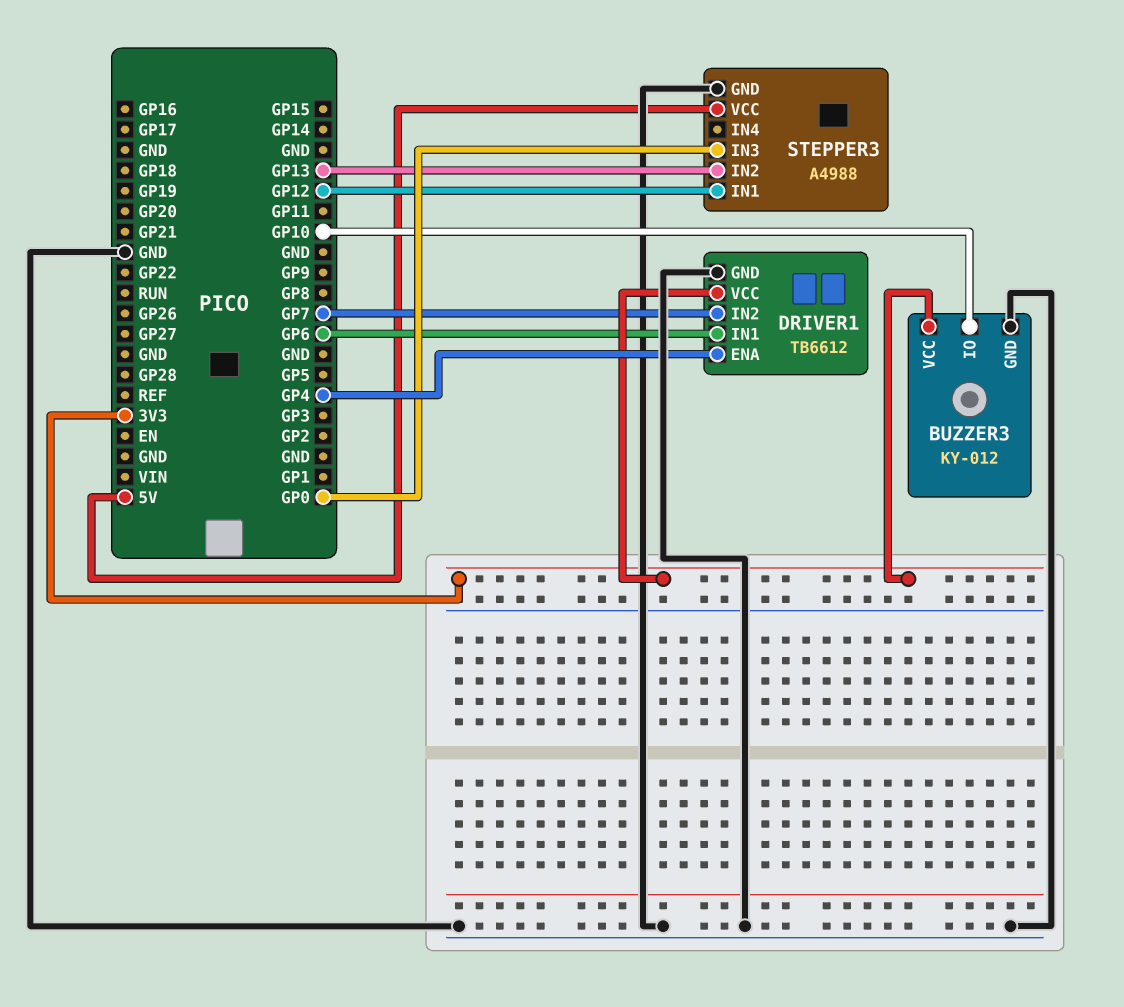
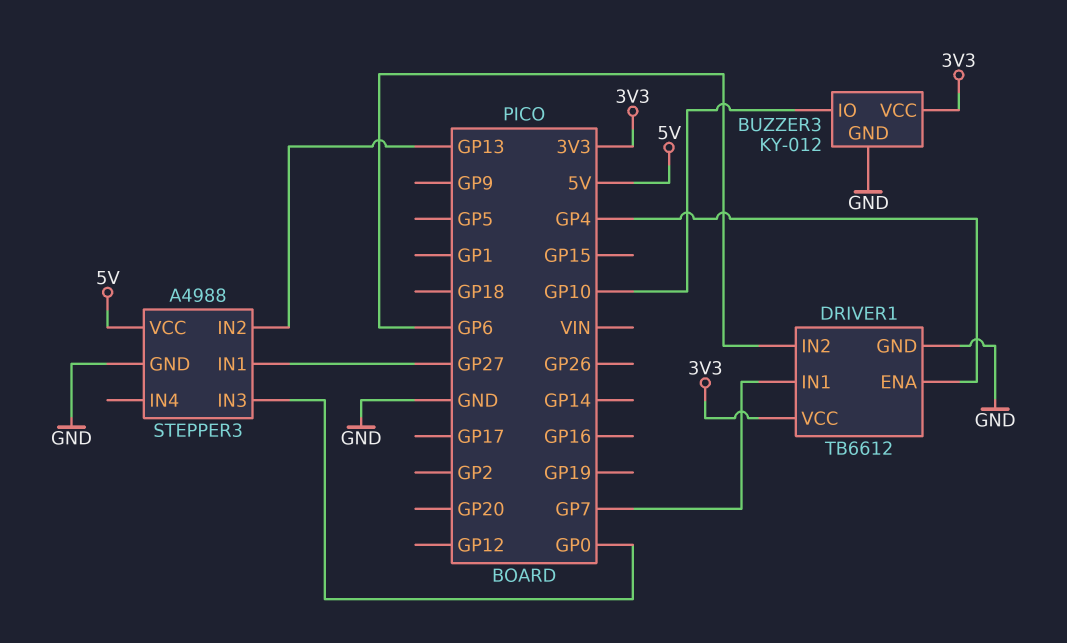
DRIVER1 pin IN1: GP6 -> GP7
DRIVER1 pin IN2: GP7 -> GP6
STEPPER3 pin IN1: GP12 -> GP27

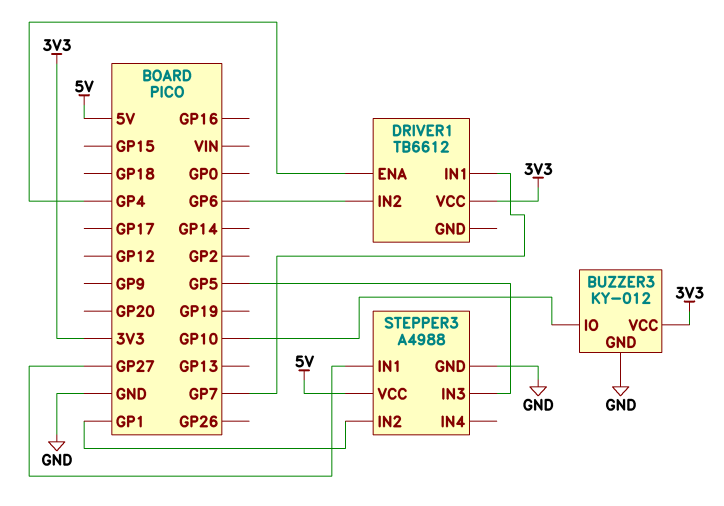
DRIVER1 pin GND: GND -> none
STEPPER3 pin IN2: GP13 -> GP1
STEPPER3 pin IN3: GP0 -> GP5

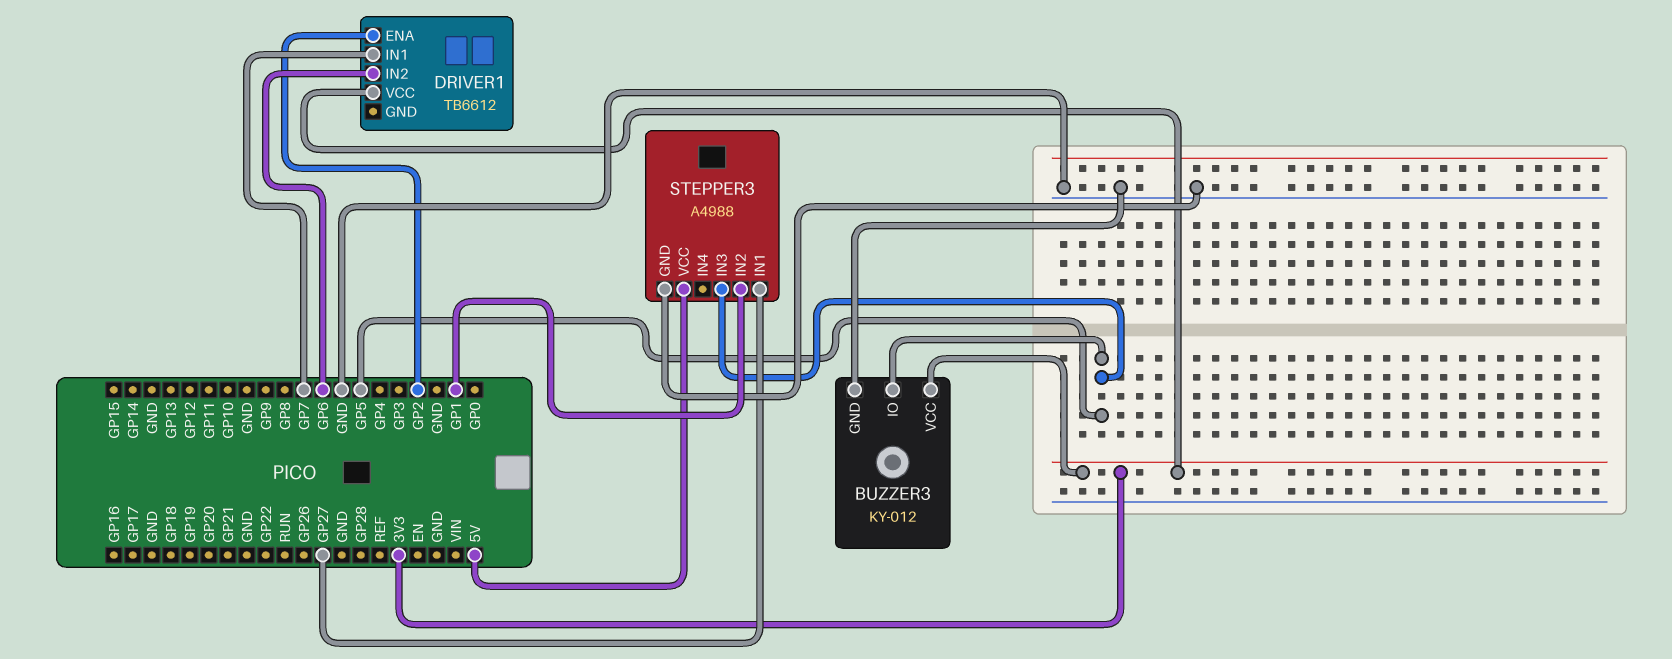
BUZZER3 pin IO: GP10 -> GP5
DRIVER1 pin ENA: GP4 -> GP2

